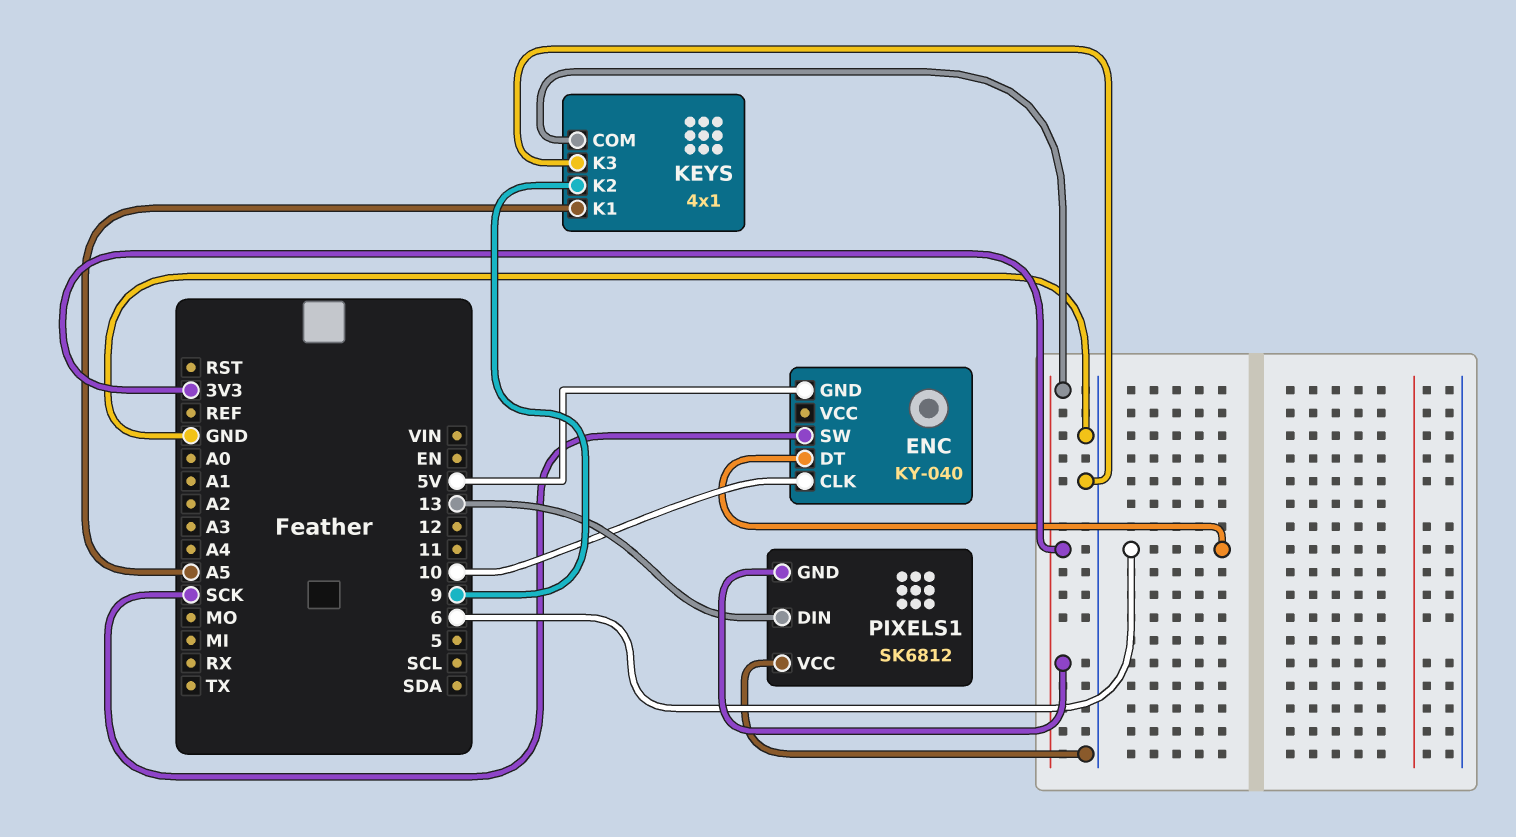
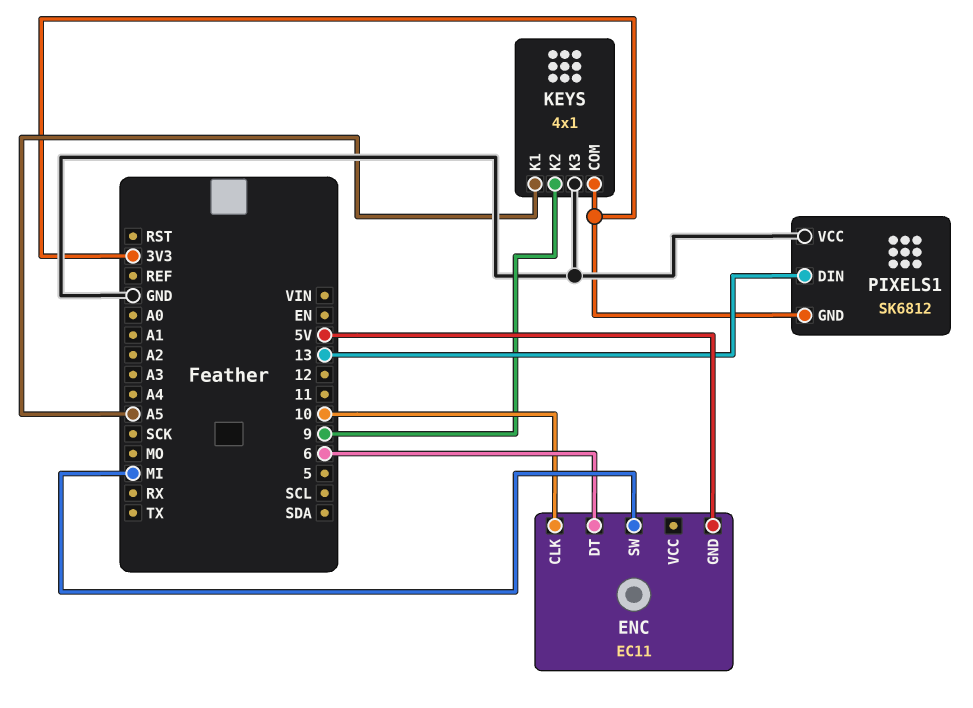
ENC: KY-040 -> EC11
ENC pin SW: SCK -> MI

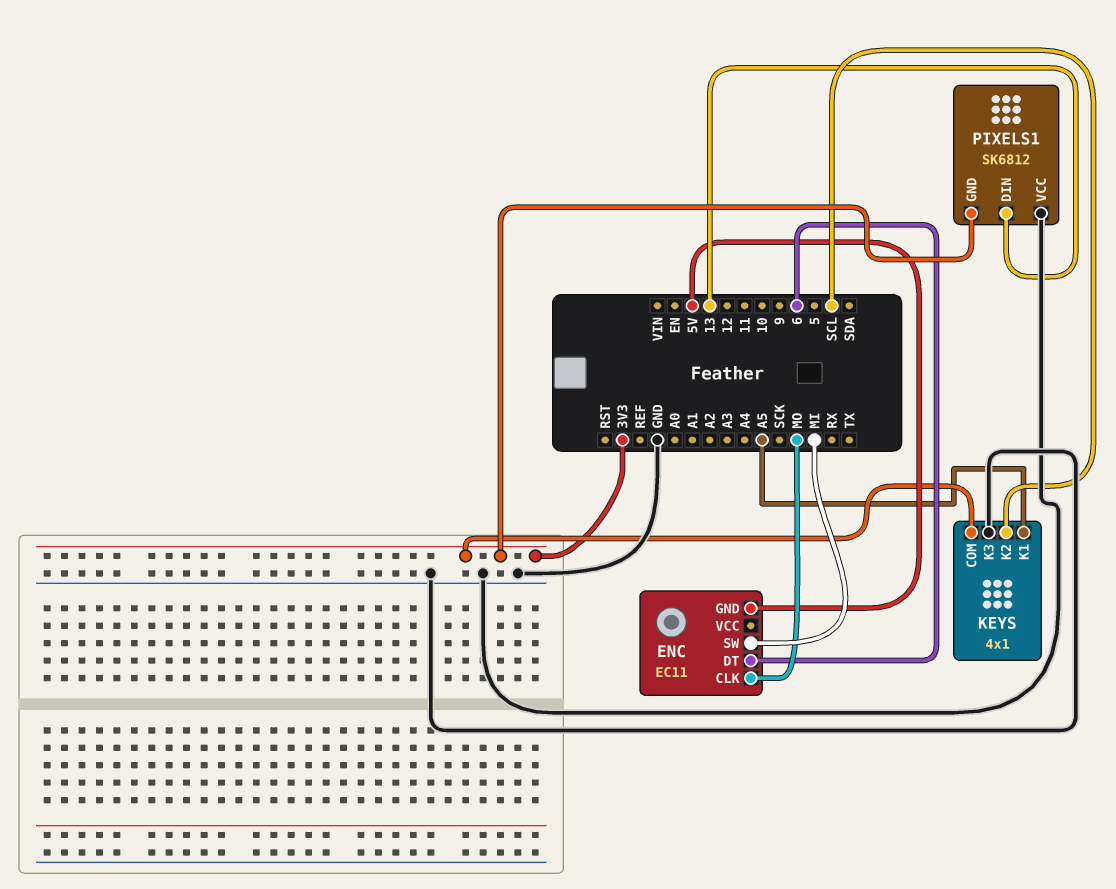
ENC pin CLK: 10 -> MO
KEYS pin K2: 9 -> SCL

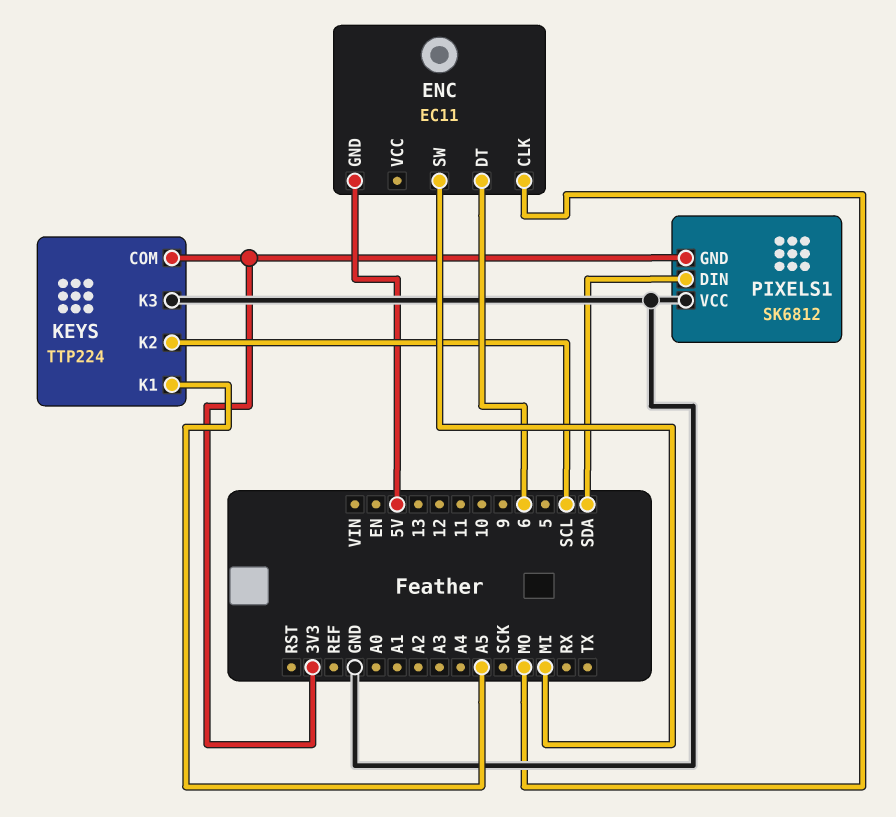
KEYS: 4x1 -> TTP224
PIXELS1 pin DIN: 13 -> SDA

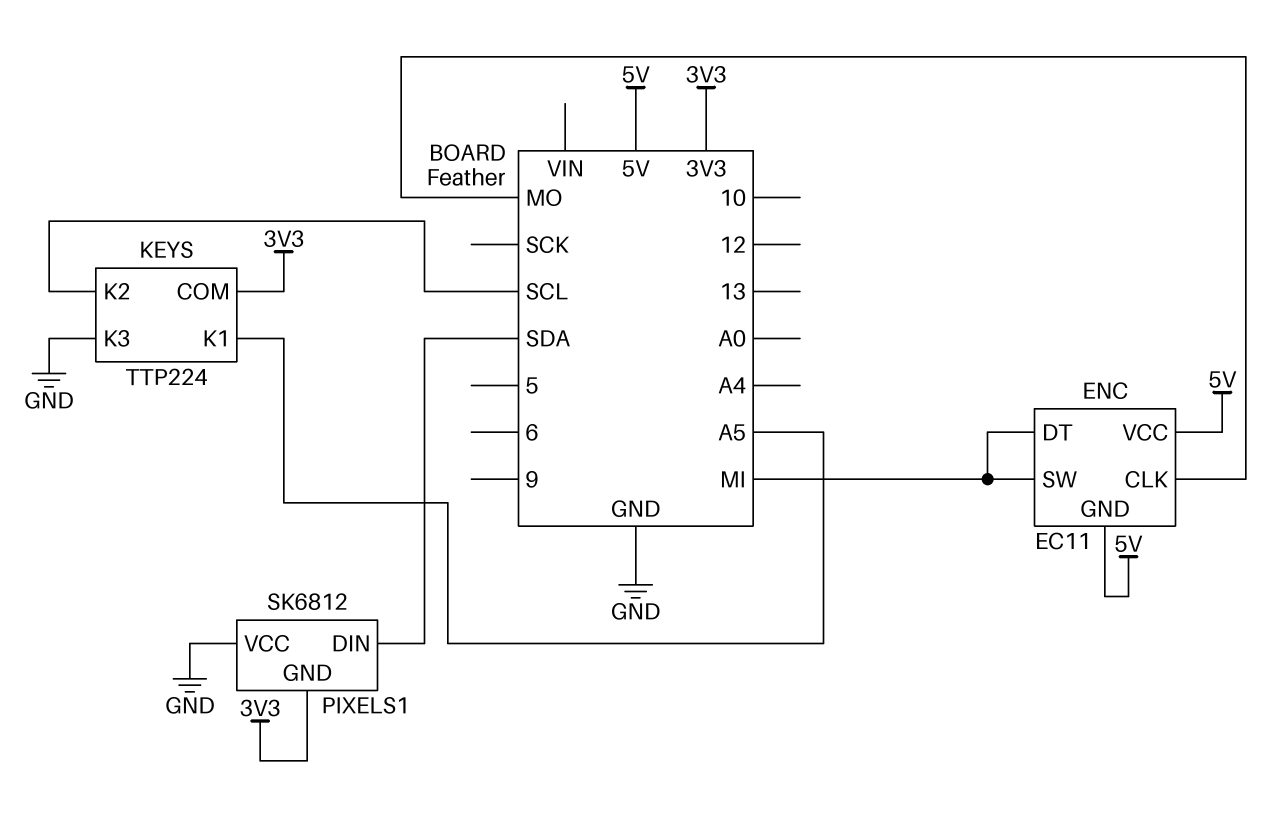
ENC pin DT: 6 -> MI
ENC pin VCC: none -> 5V

